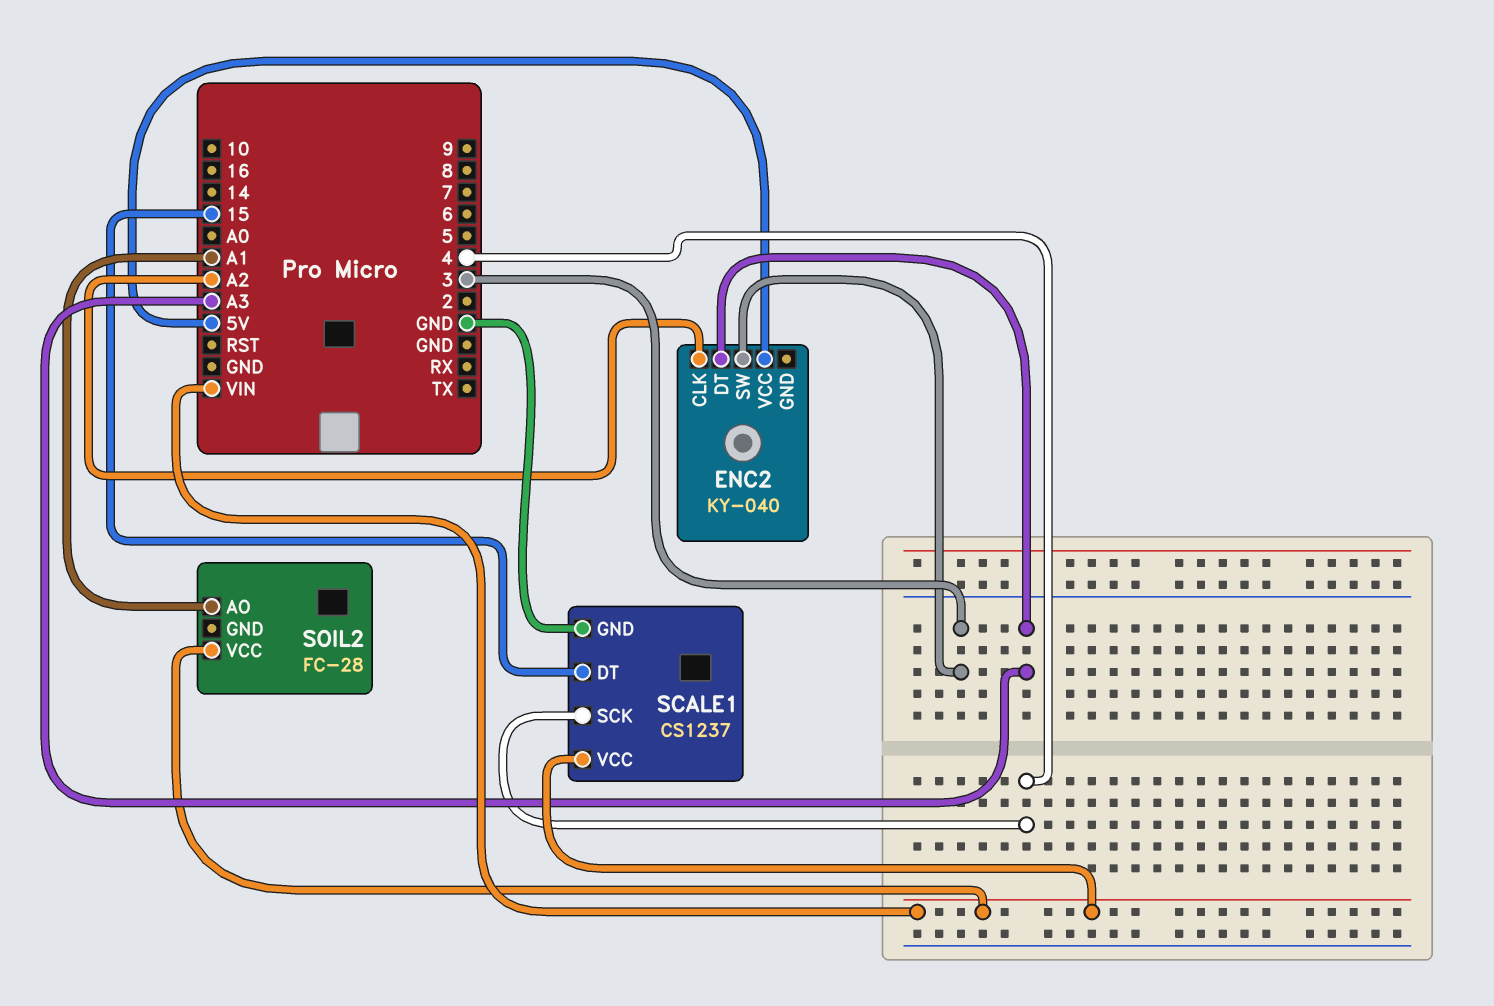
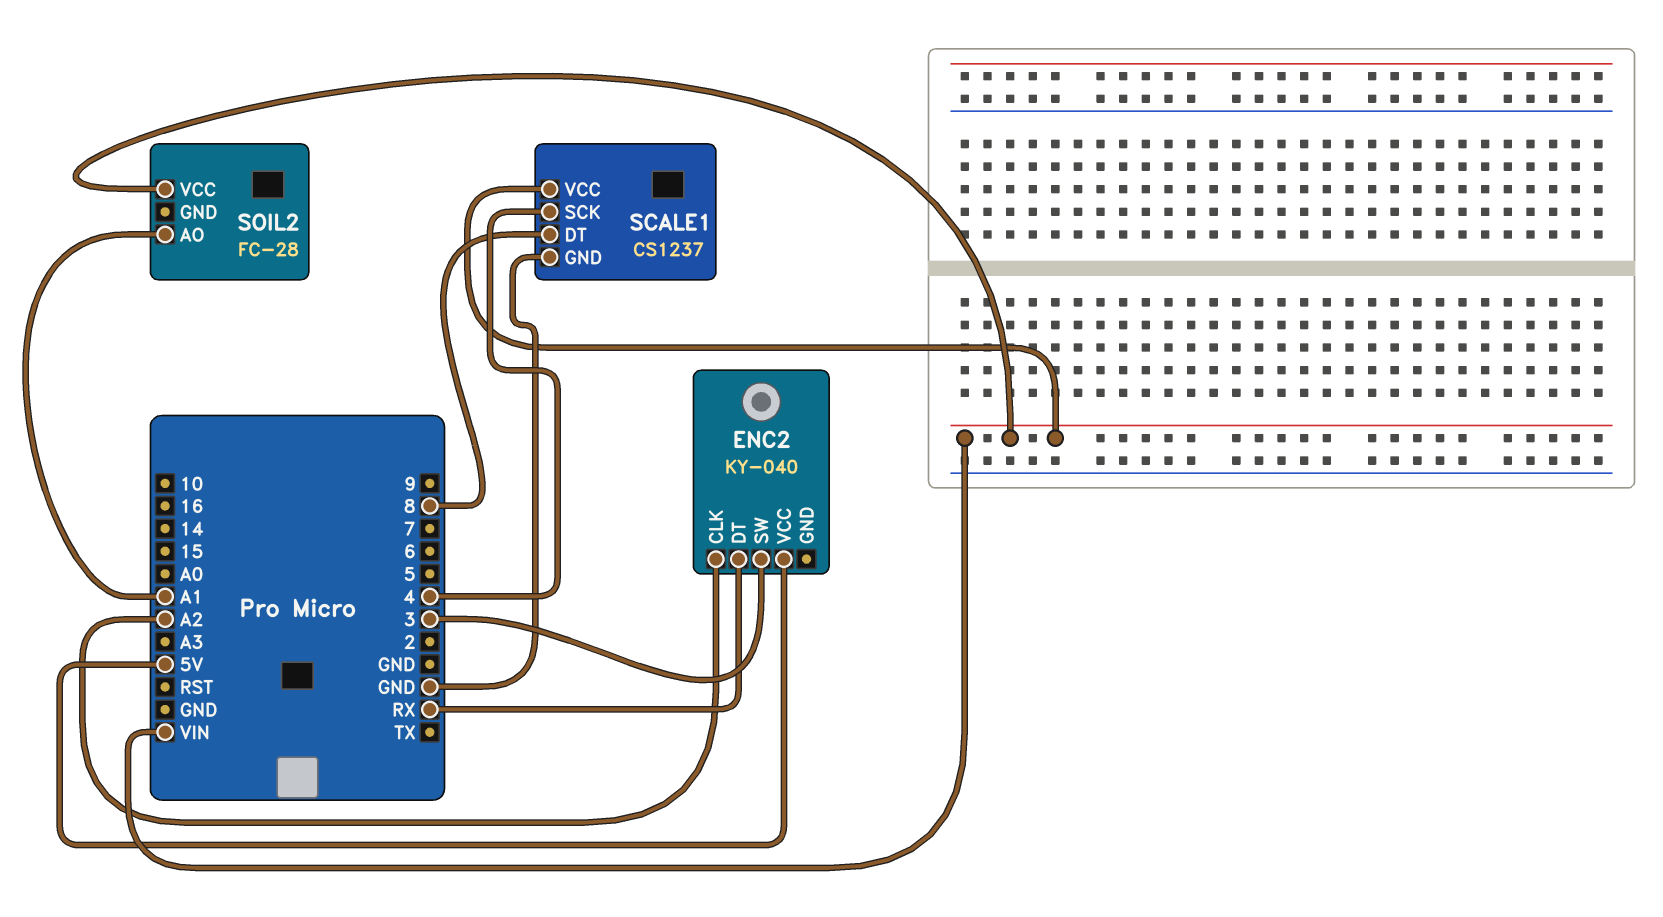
ENC2 pin DT: A3 -> RX
SCALE1 pin DT: 15 -> 8

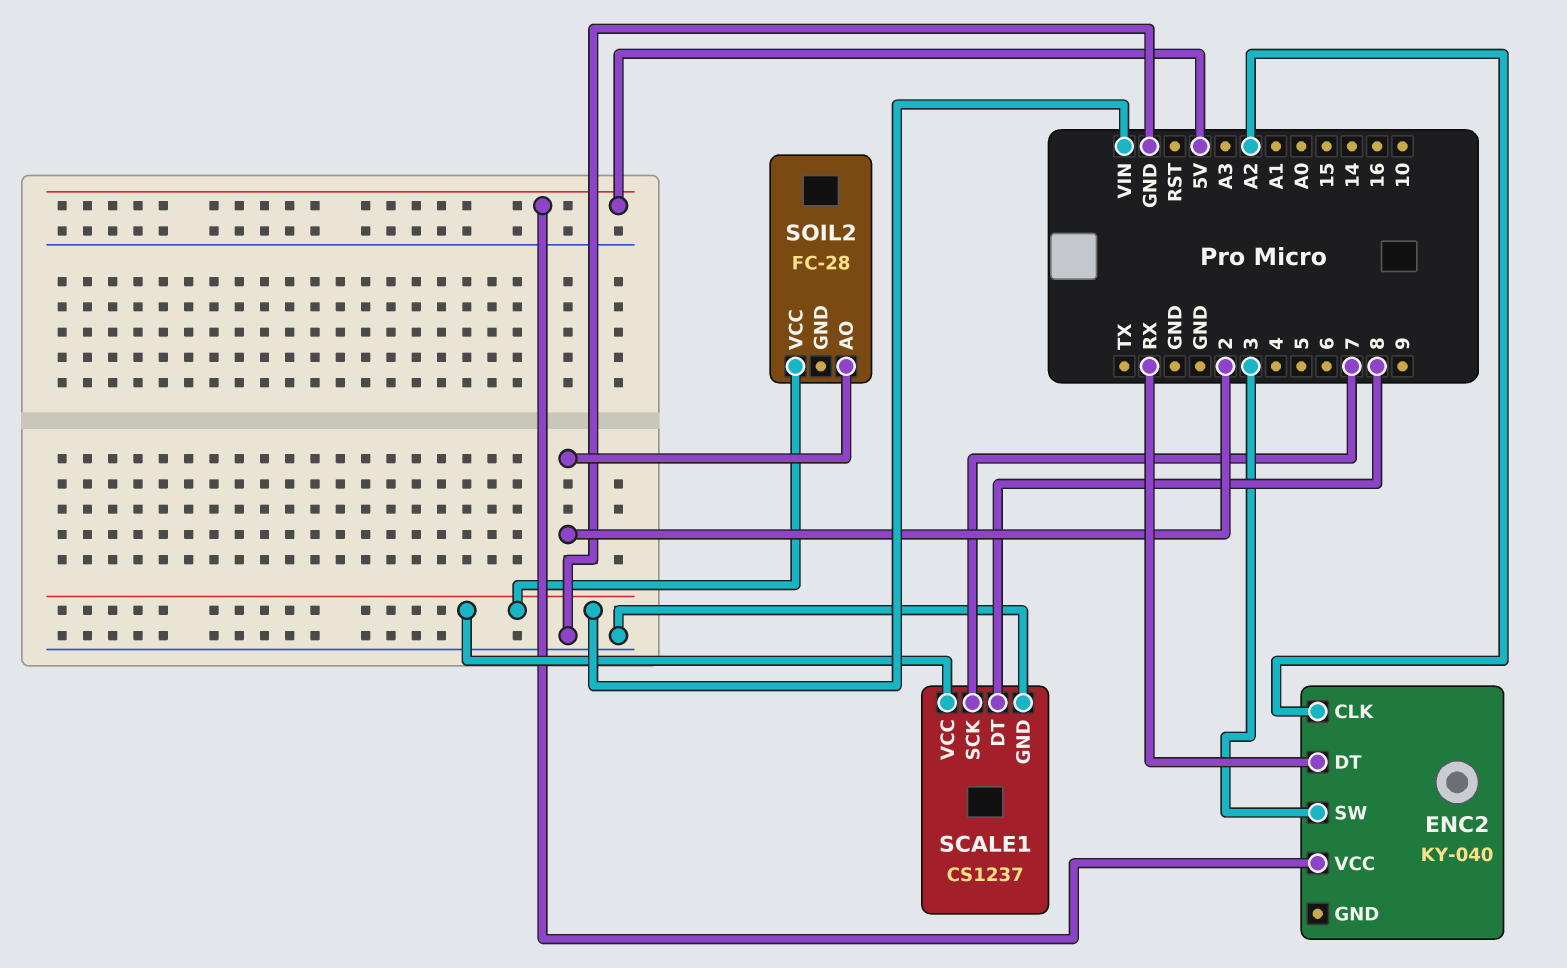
SCALE1 pin SCK: 4 -> 7
SOIL2 pin AO: A1 -> 2

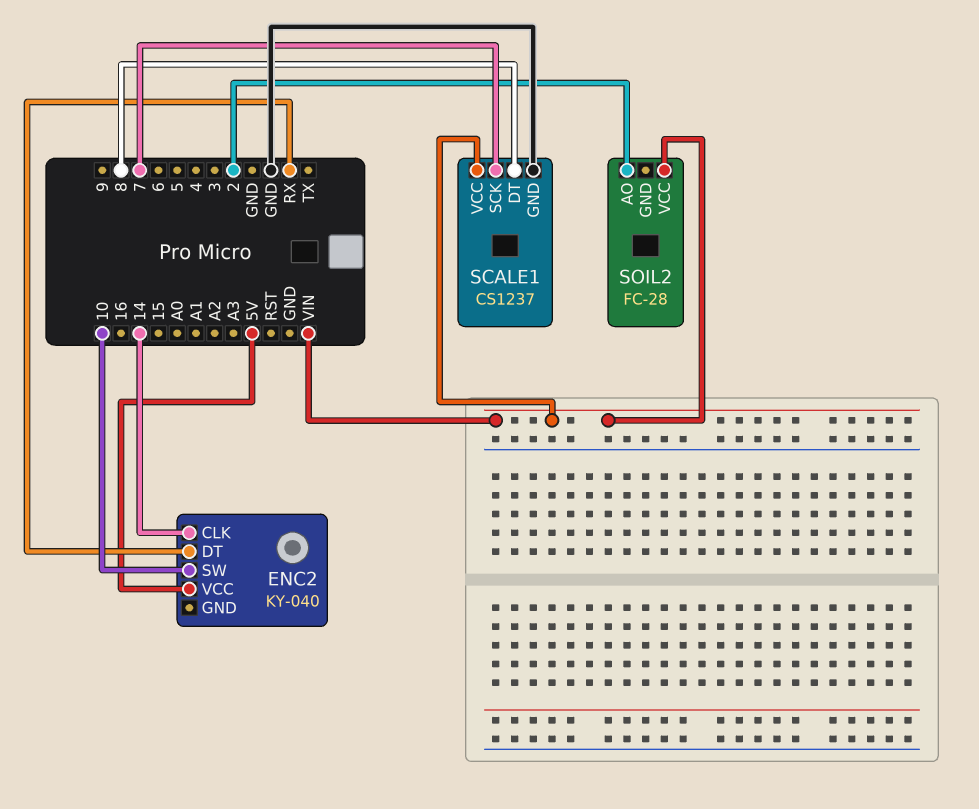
ENC2 pin CLK: A2 -> 14
ENC2 pin SW: 3 -> 10

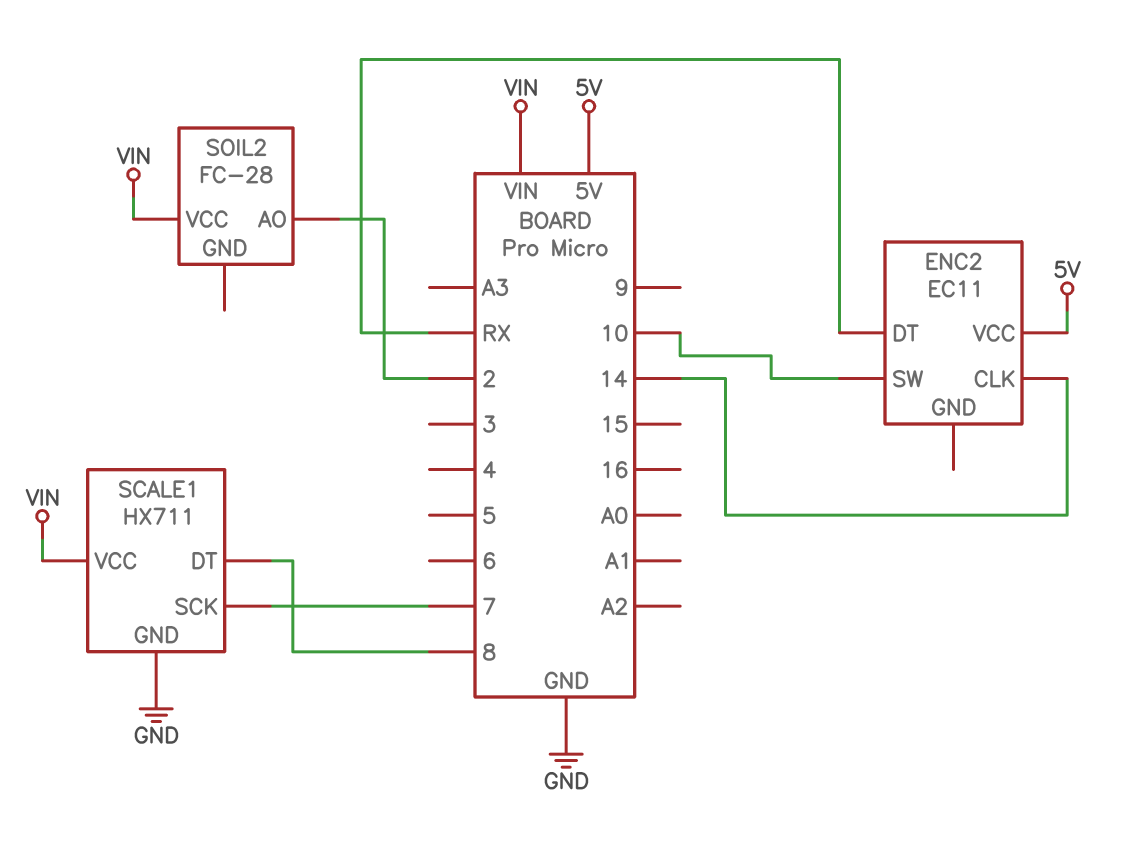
ENC2: KY-040 -> EC11
SCALE1: CS1237 -> HX711

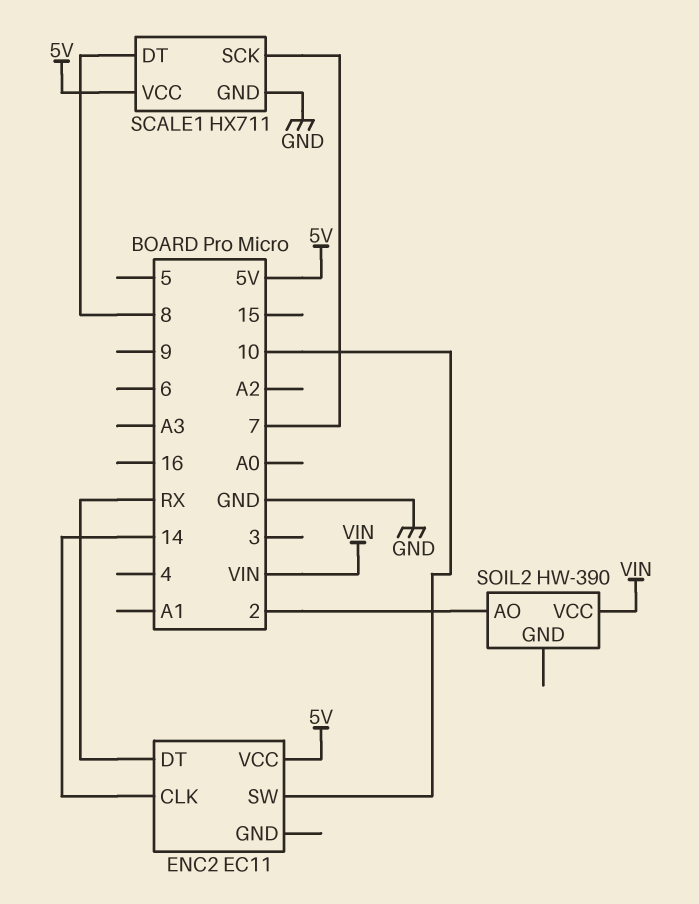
SCALE1 pin VCC: VIN -> 5V
SOIL2: FC-28 -> HW-390

